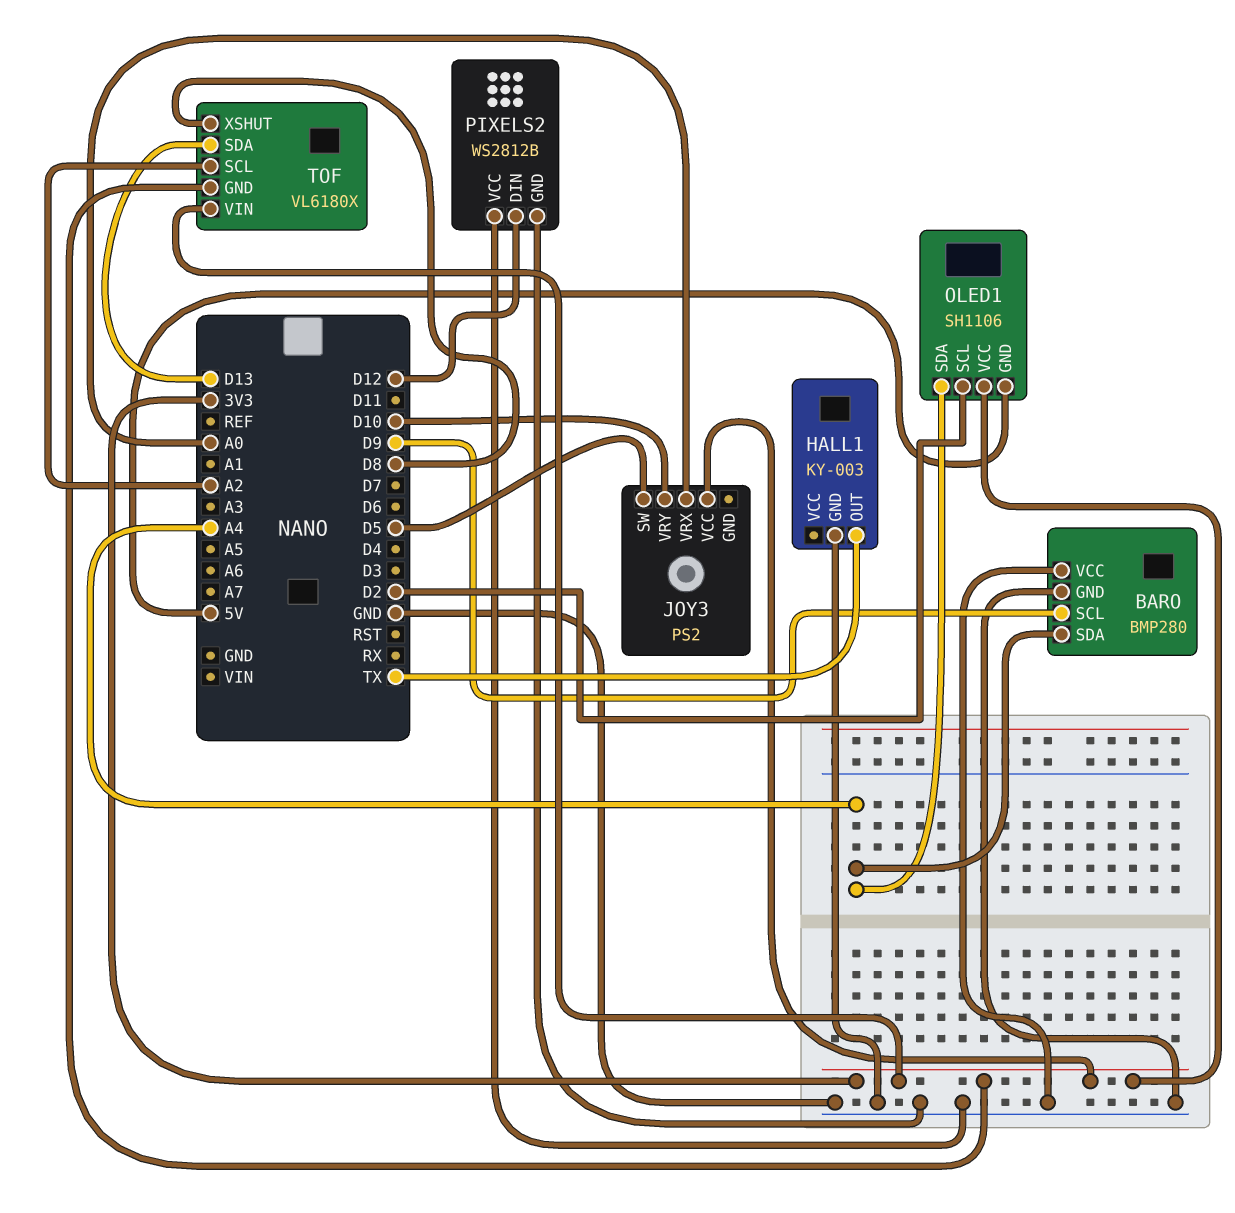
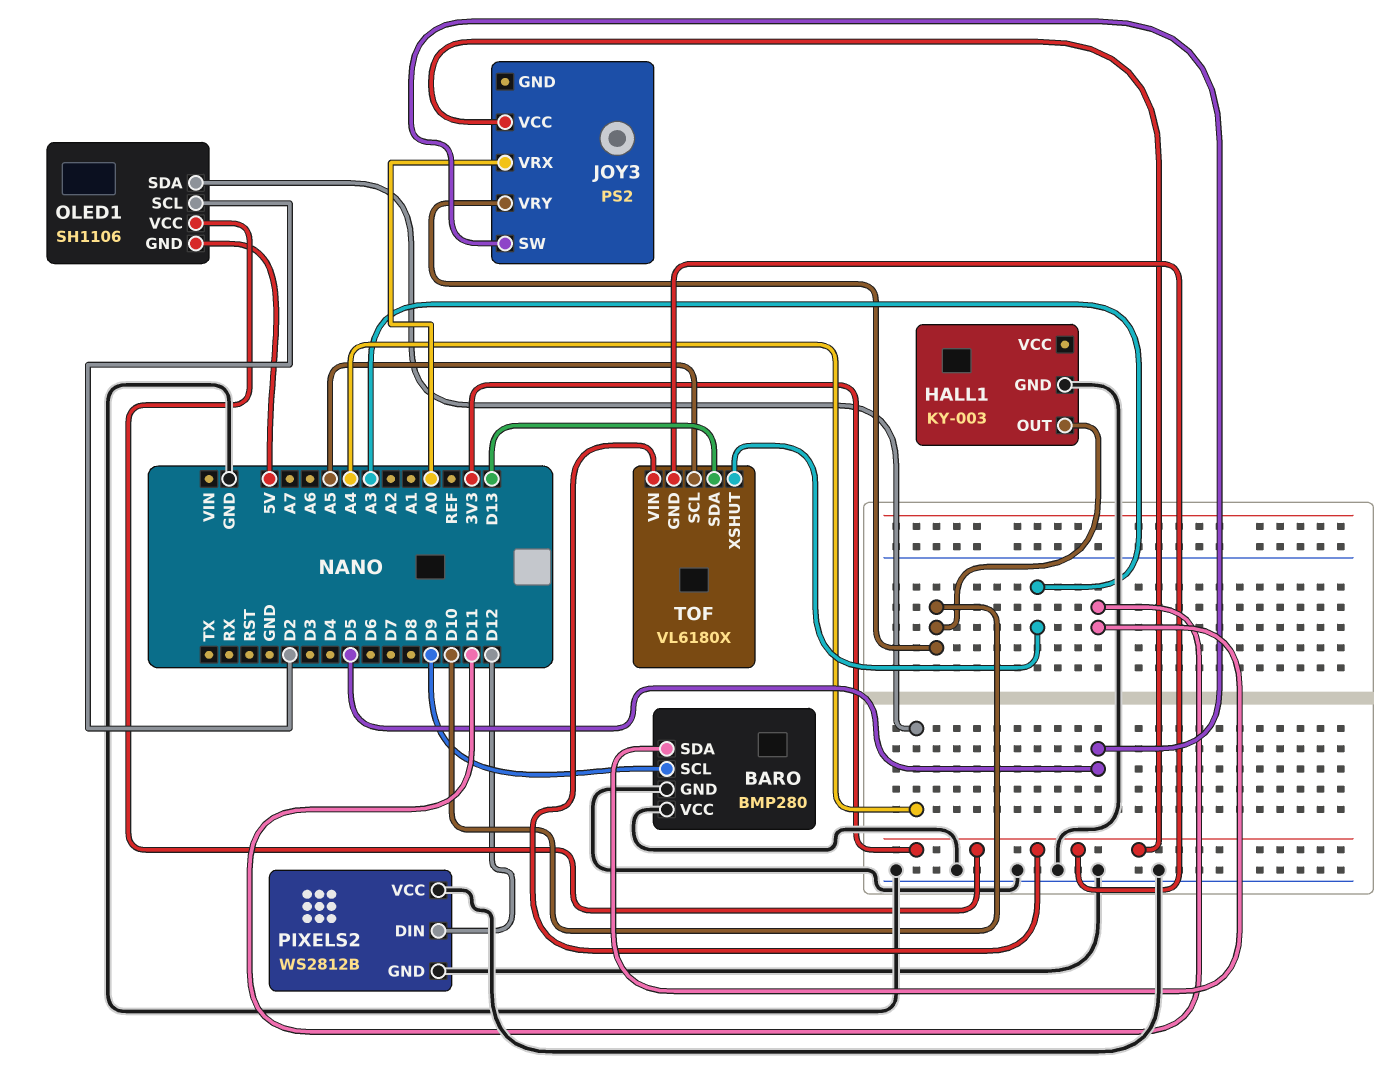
BARO pin SDA: A4 -> D11
HALL1 pin OUT: TX -> D10
TOF pin SCL: A2 -> A5
TOF pin XSHUT: D8 -> A3

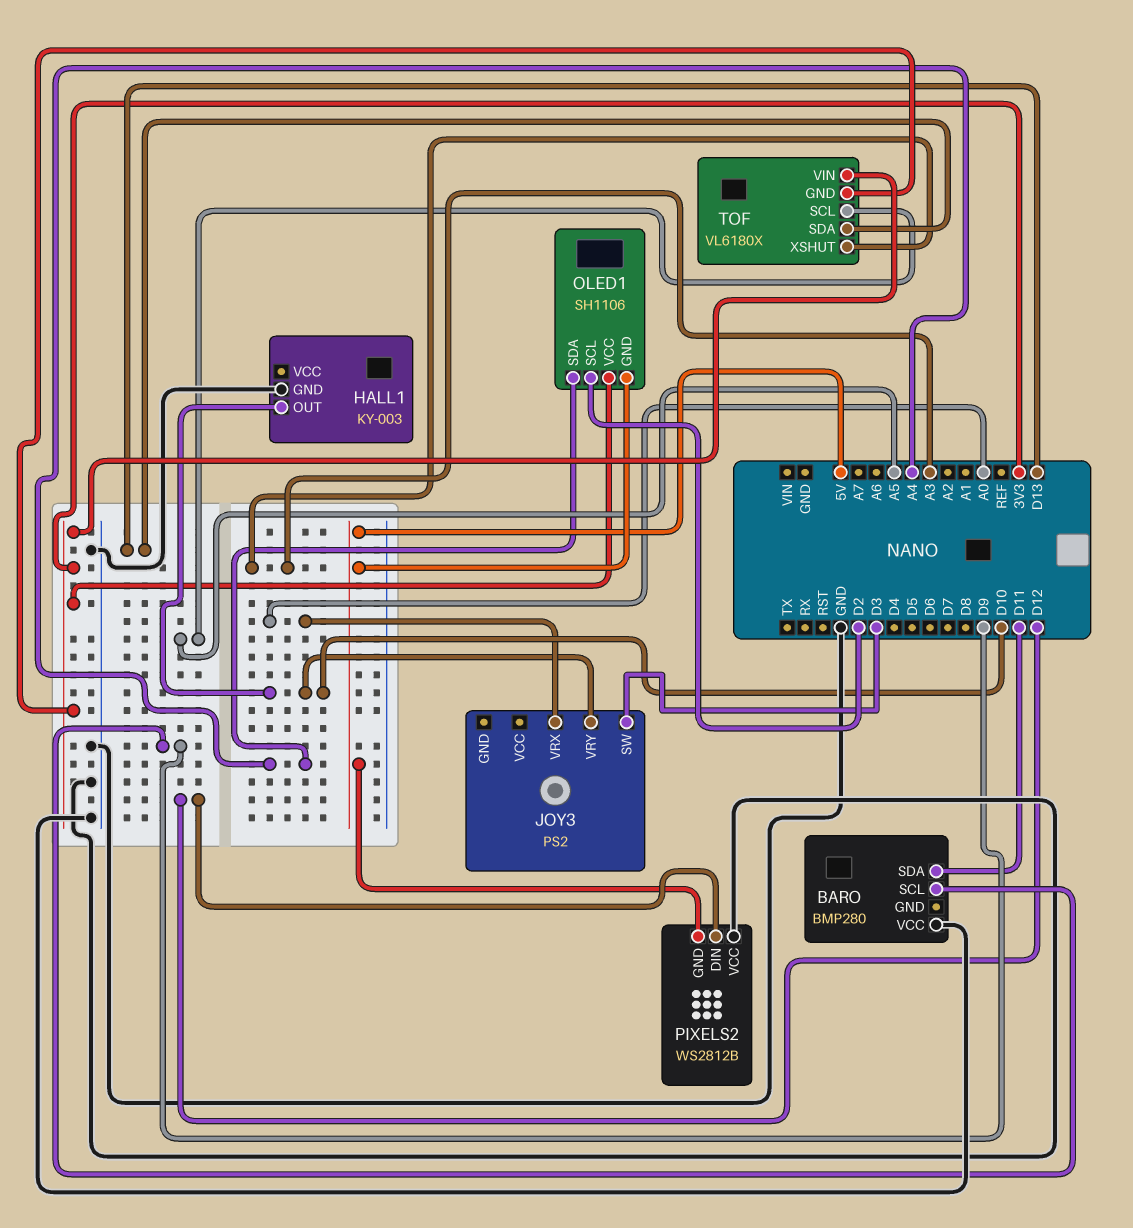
BARO pin GND: GND -> none
JOY3 pin SW: D5 -> D3
JOY3 pin VCC: 3V3 -> none
PIXELS2 pin GND: GND -> 5V

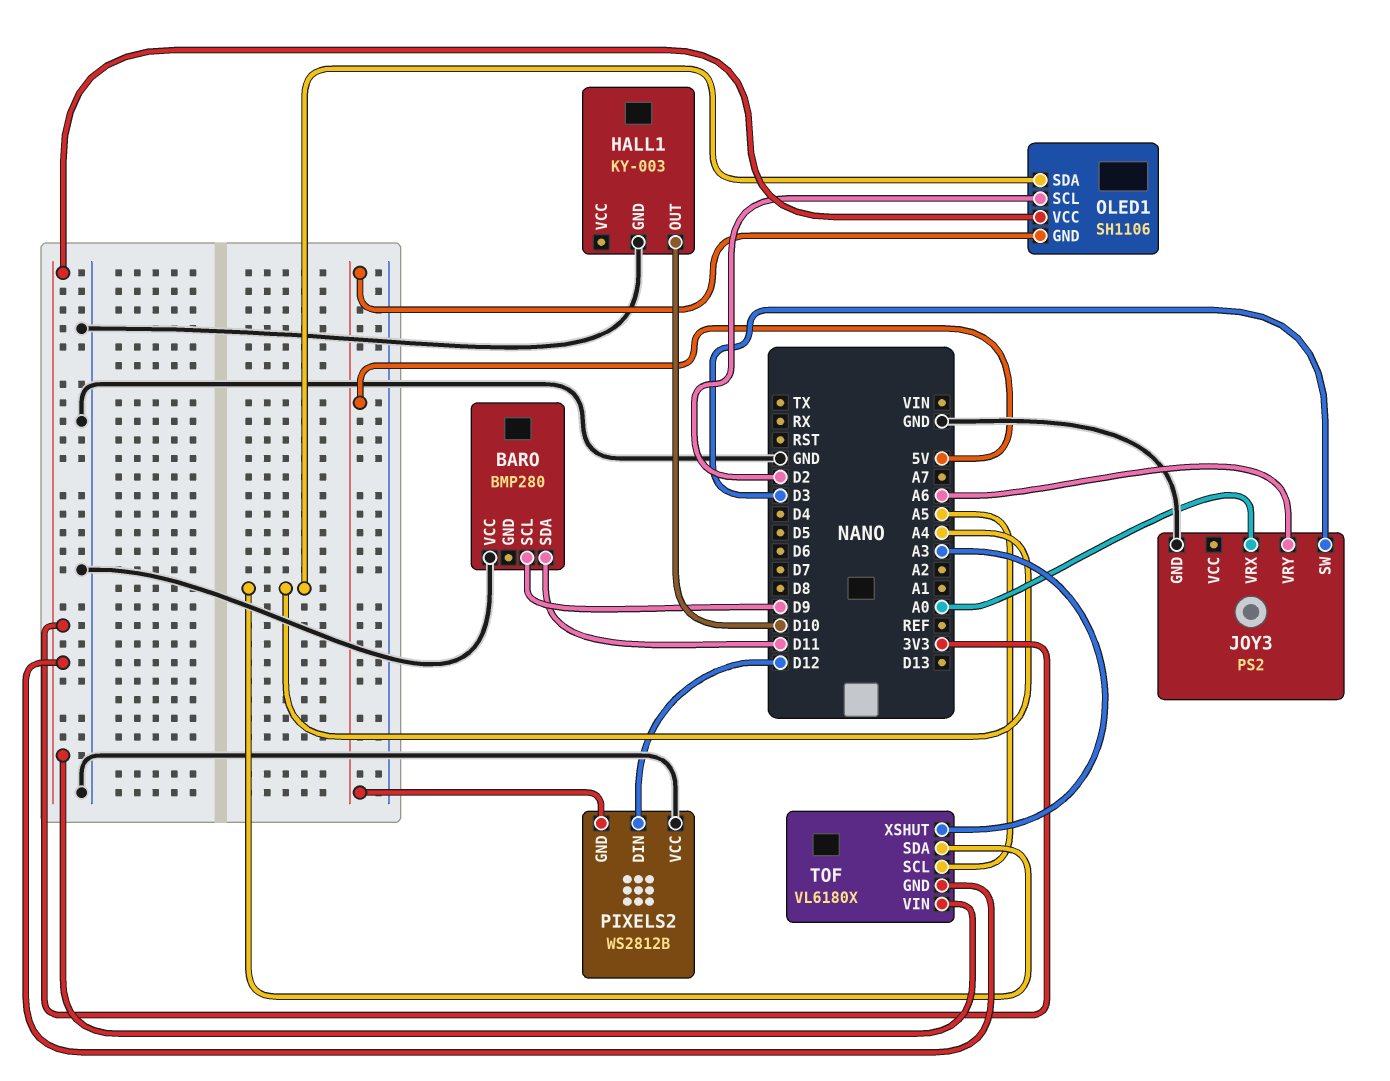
JOY3 pin GND: none -> GND
JOY3 pin VRY: D10 -> A6
TOF pin SDA: D13 -> A4

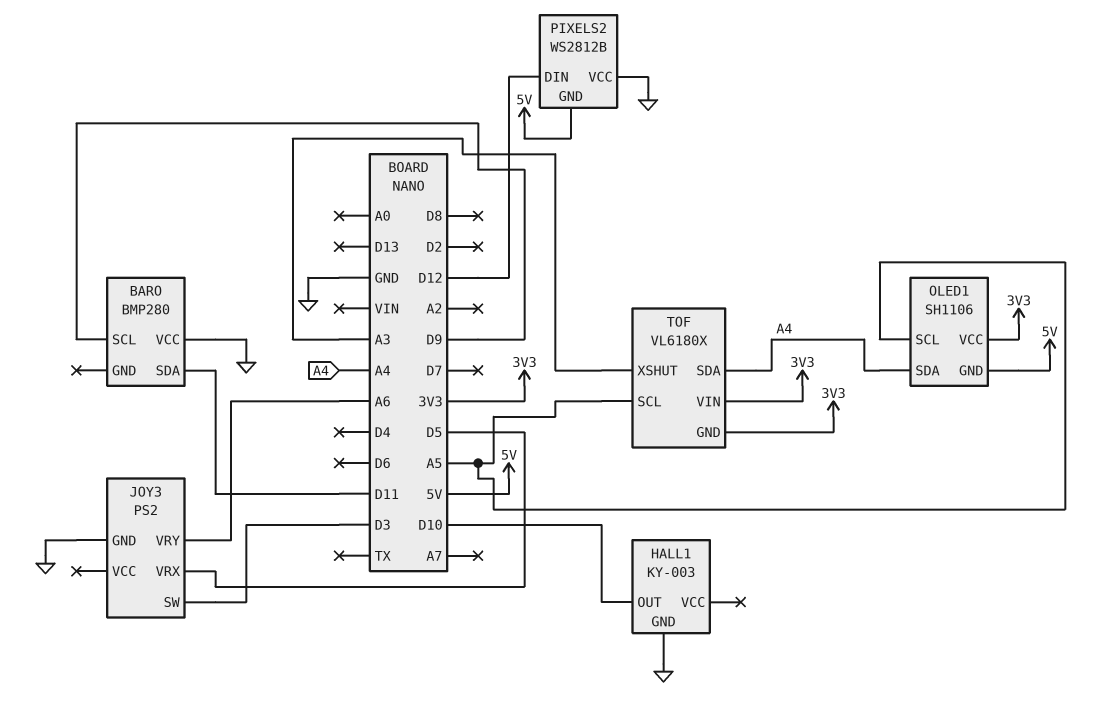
JOY3 pin VRX: A0 -> D5
OLED1 pin SCL: D2 -> A5

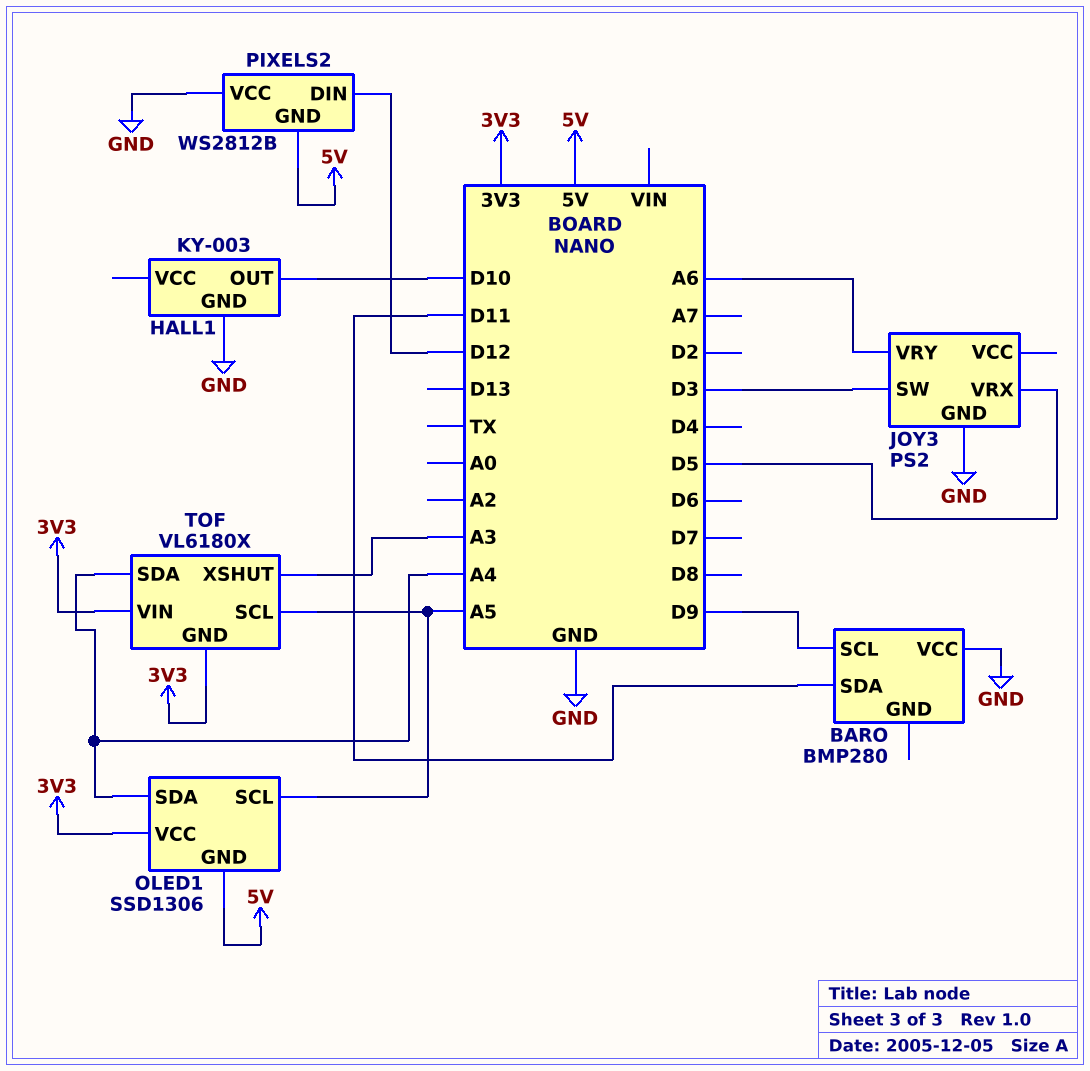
OLED1: SH1106 -> SSD1306

